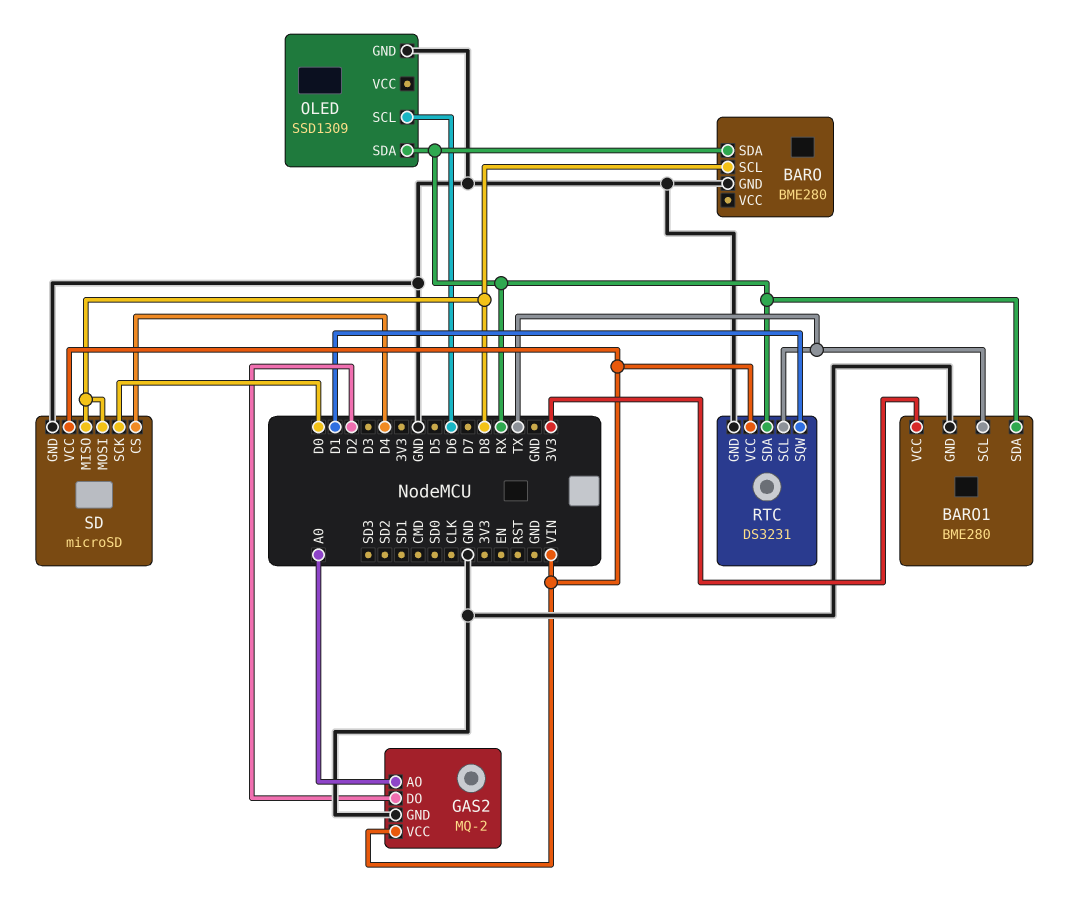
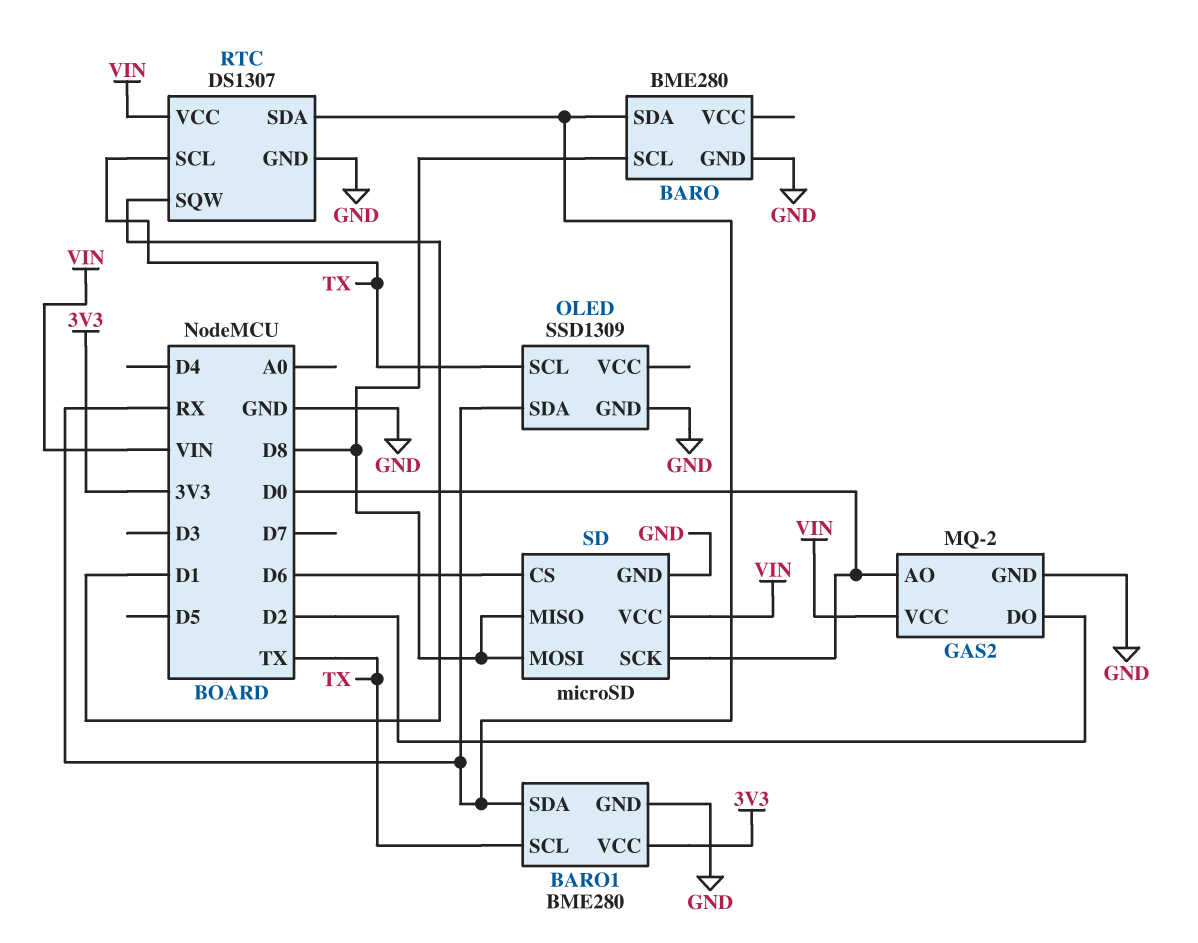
GAS2 pin AO: A0 -> D0
OLED pin SCL: D6 -> TX
RTC: DS3231 -> DS1307
SD pin CS: D4 -> D6

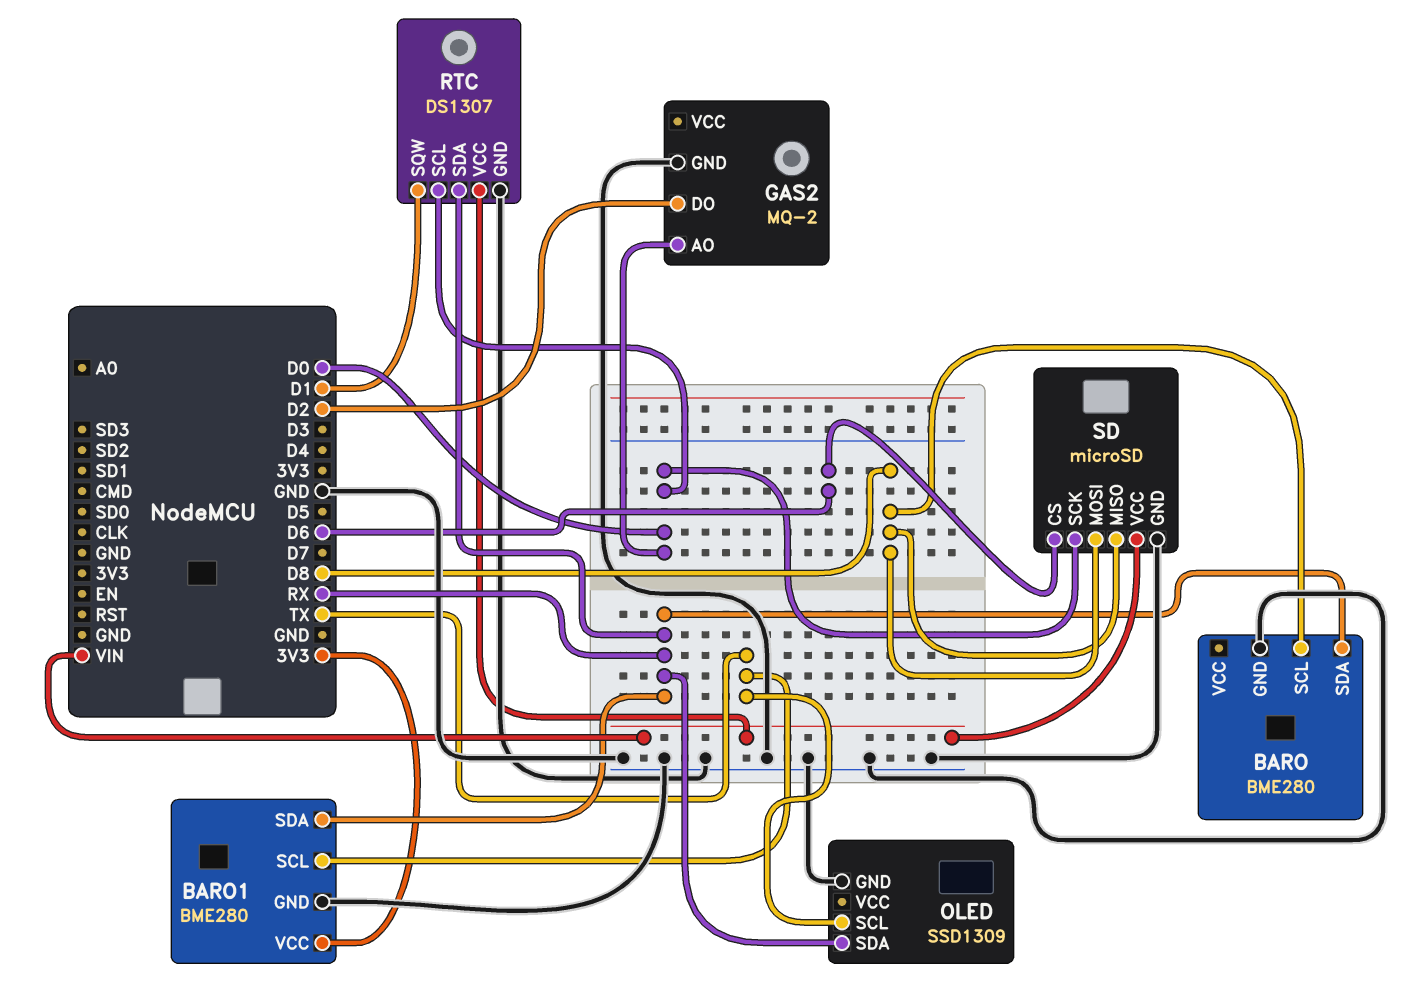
GAS2 pin VCC: VIN -> none
RTC pin SCL: TX -> D0

